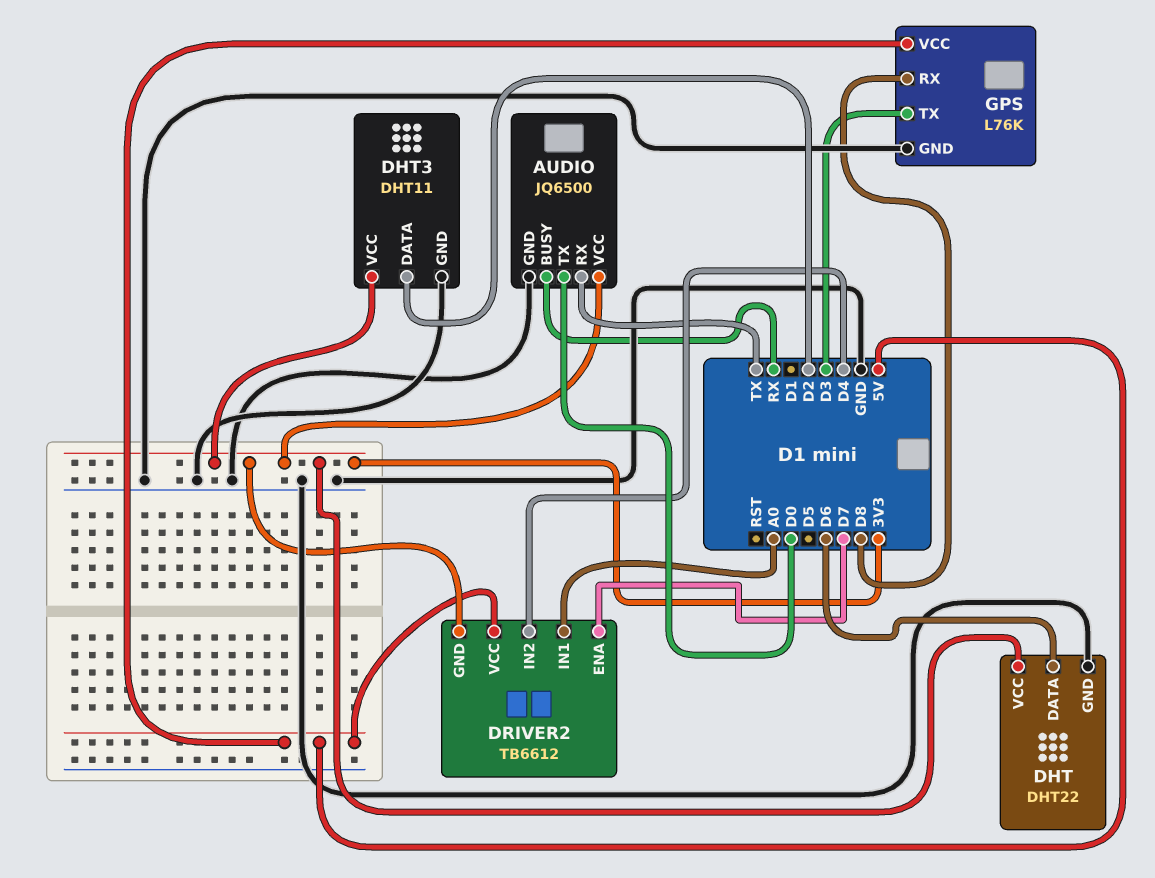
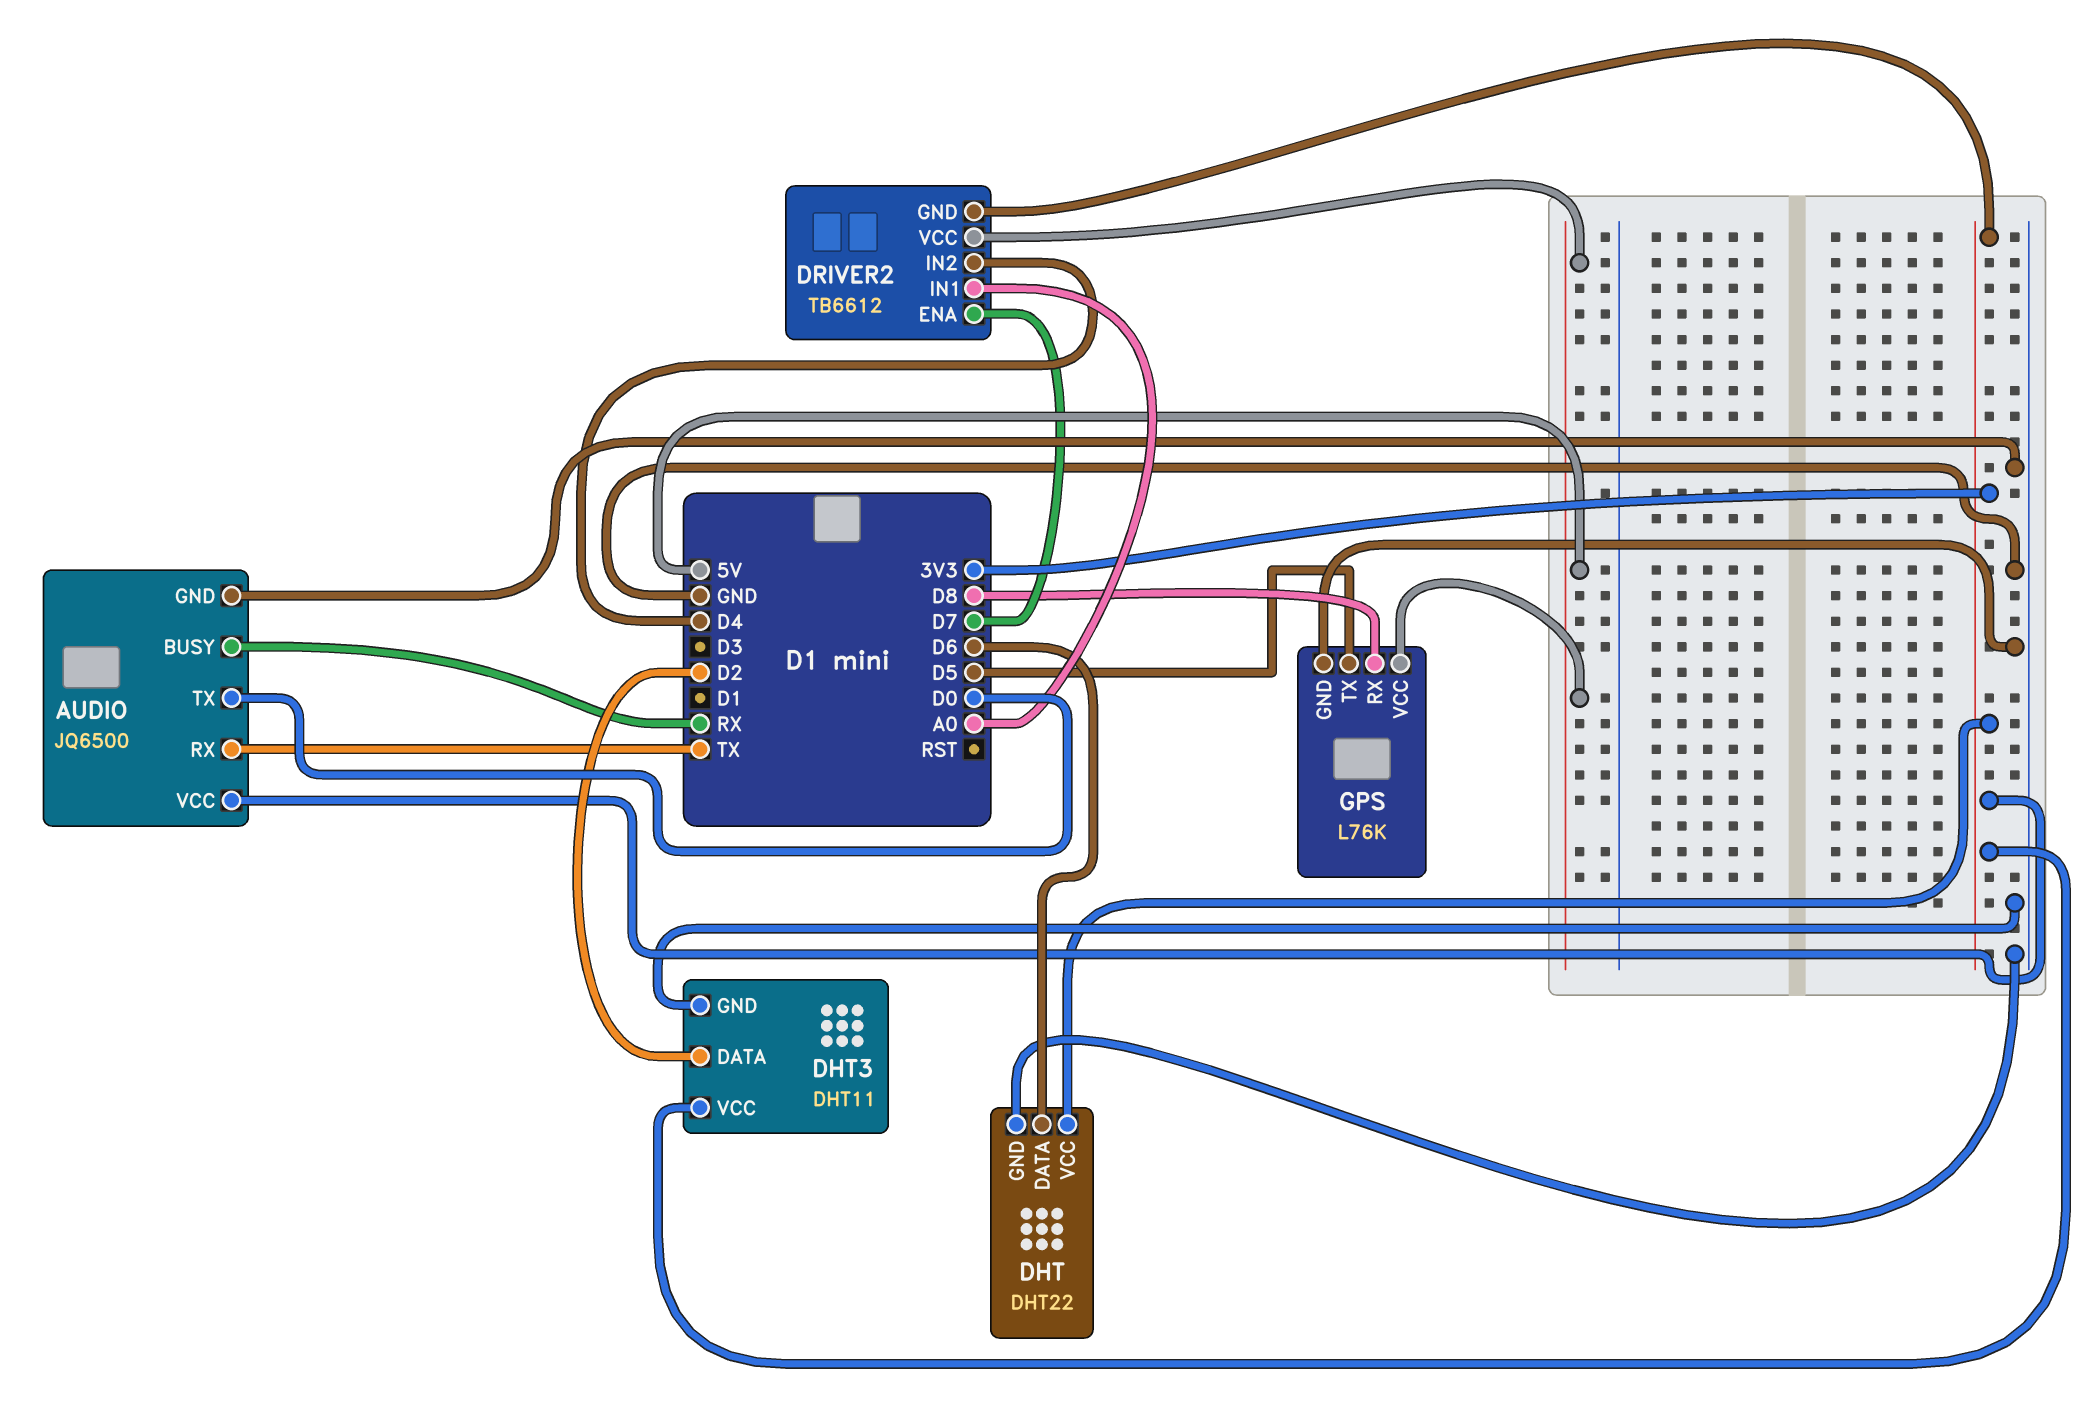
GPS pin TX: D3 -> D5

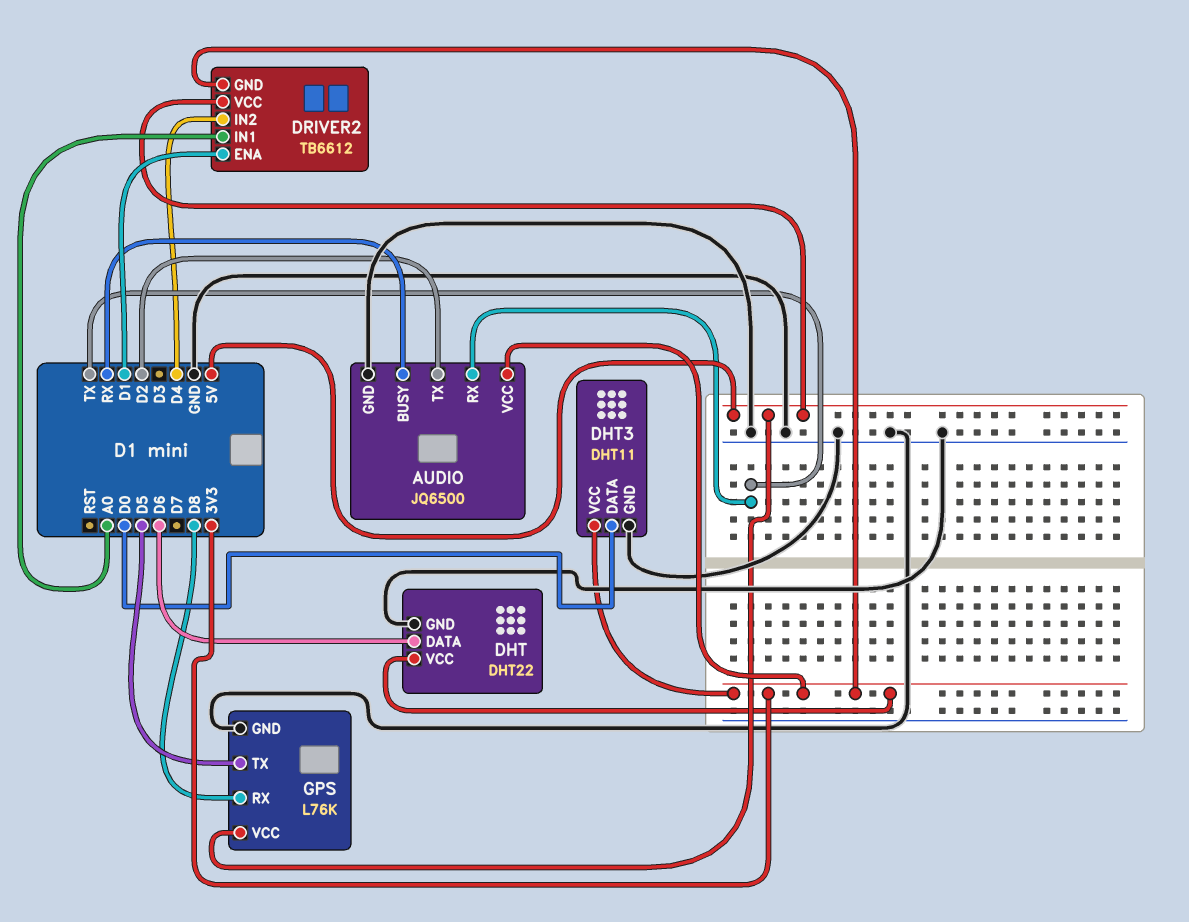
AUDIO pin TX: D0 -> D2
DHT3 pin DATA: D2 -> D0
DRIVER2 pin ENA: D7 -> D1

